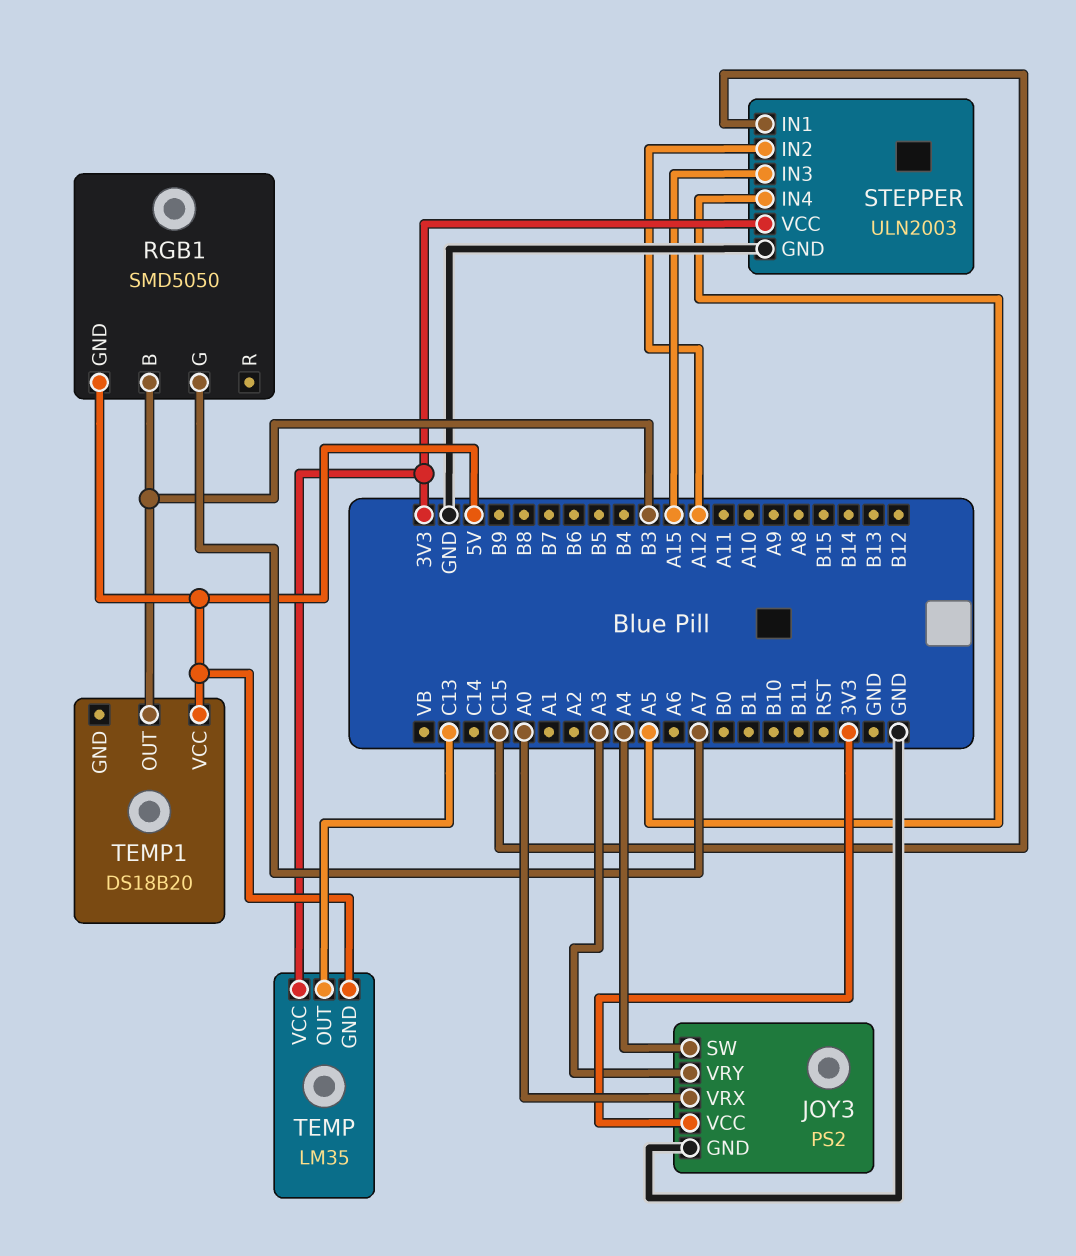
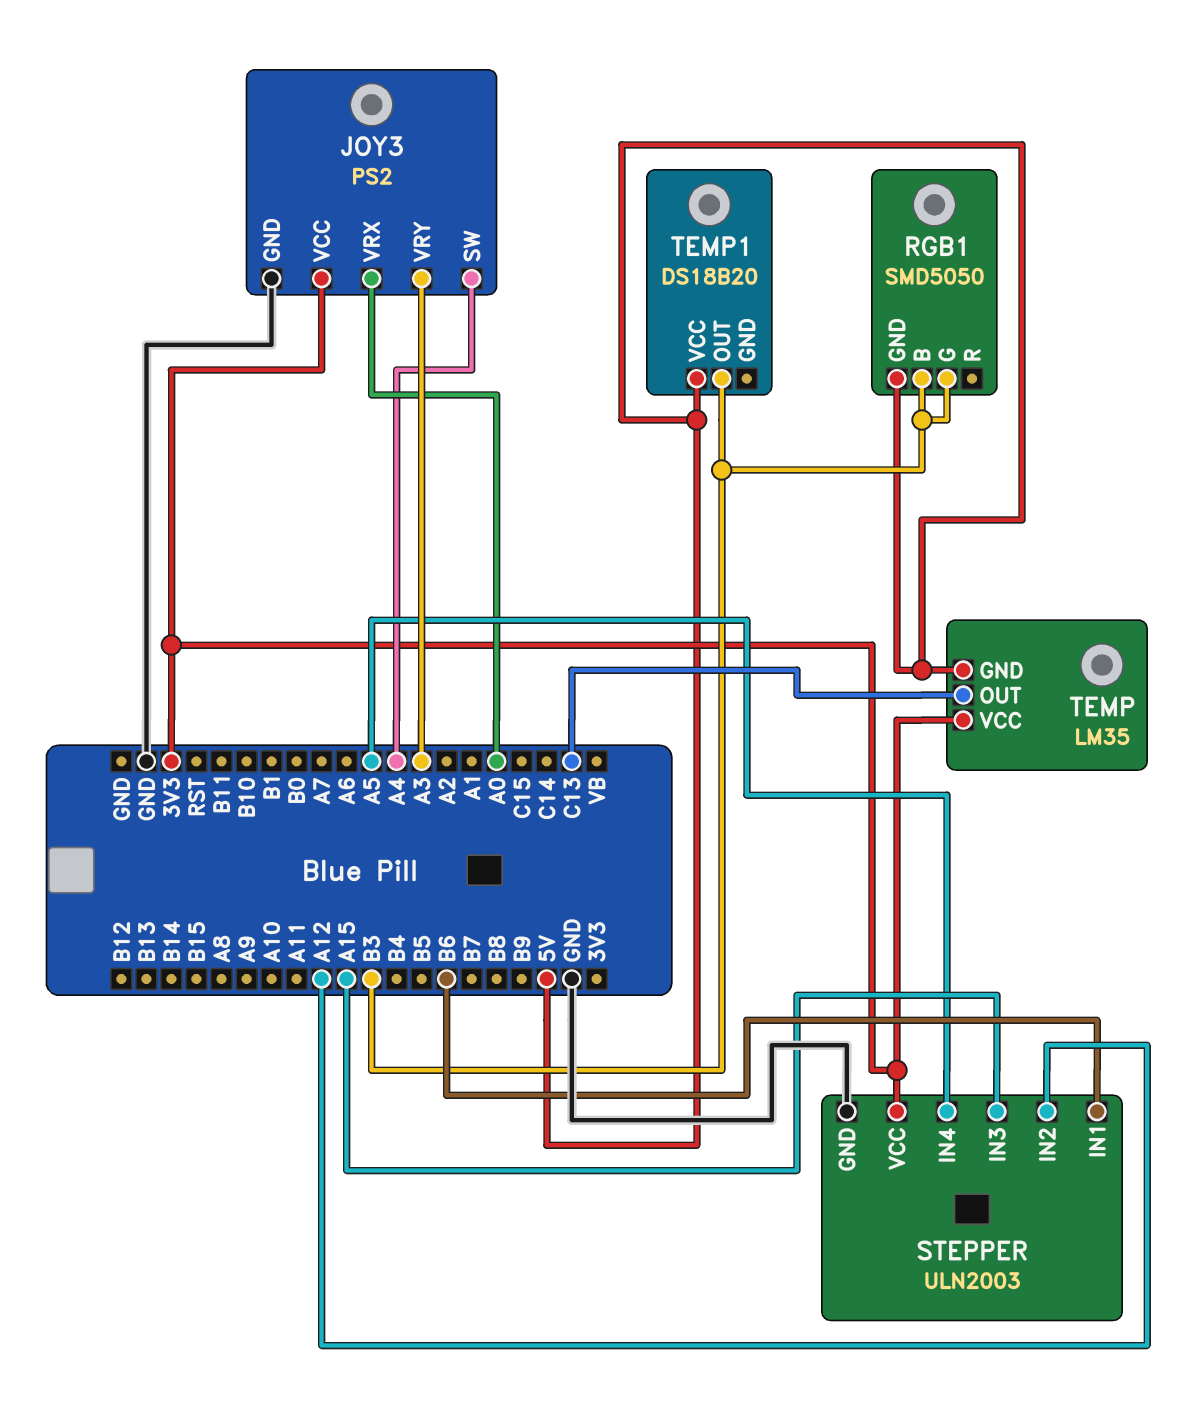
RGB1 pin G: A7 -> B3
STEPPER pin IN1: C15 -> B6

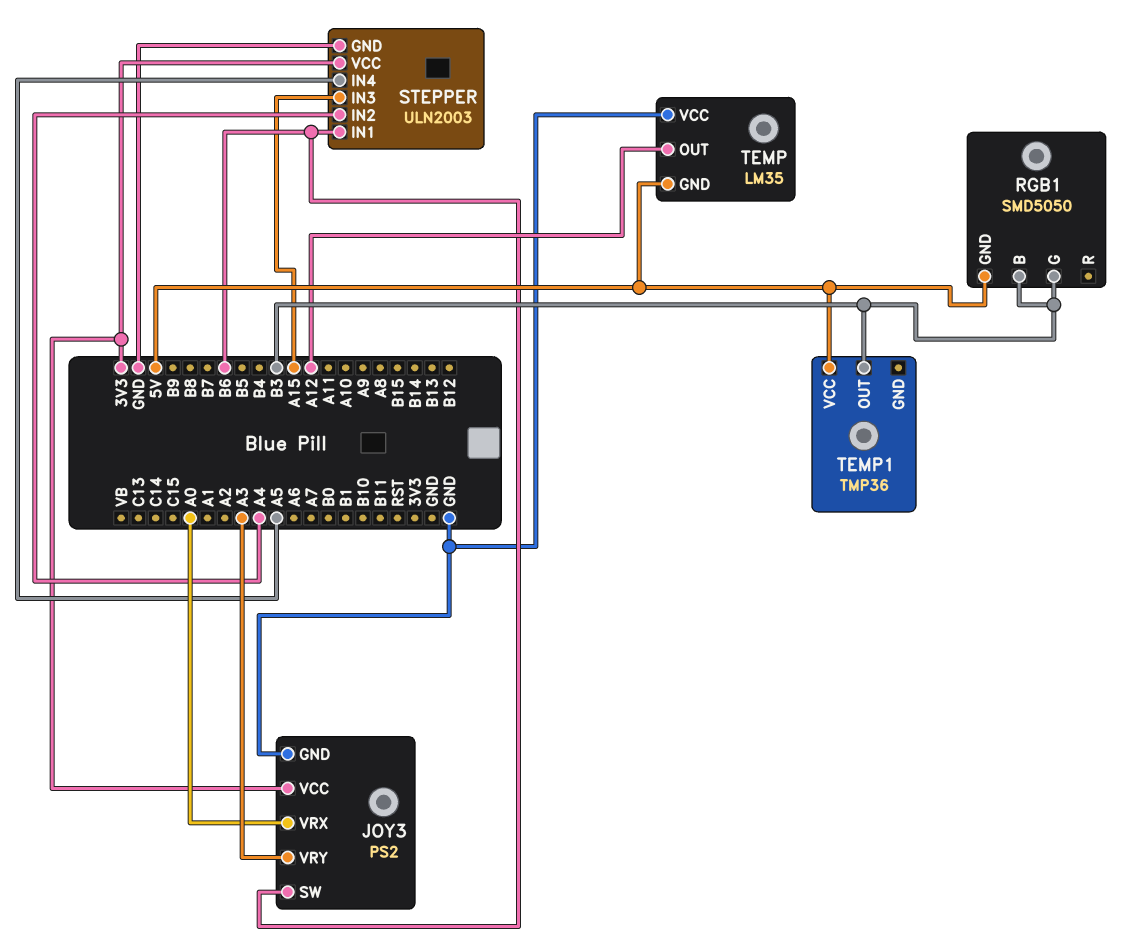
JOY3 pin SW: A4 -> B6
STEPPER pin IN2: A12 -> A4
TEMP pin OUT: C13 -> A12
TEMP pin VCC: 3V3 -> GND
TEMP1: DS18B20 -> TMP36

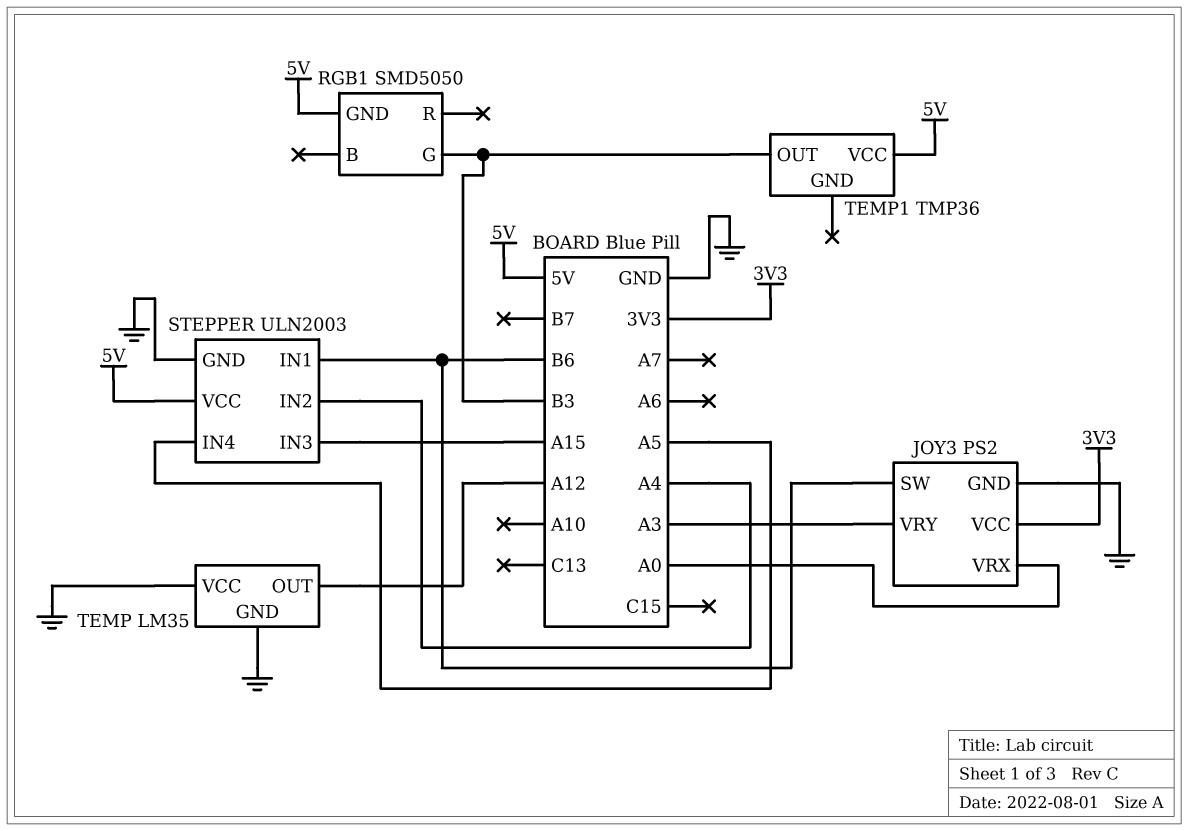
RGB1 pin B: B3 -> none
STEPPER pin VCC: 3V3 -> 5V
TEMP pin GND: 5V -> GND

